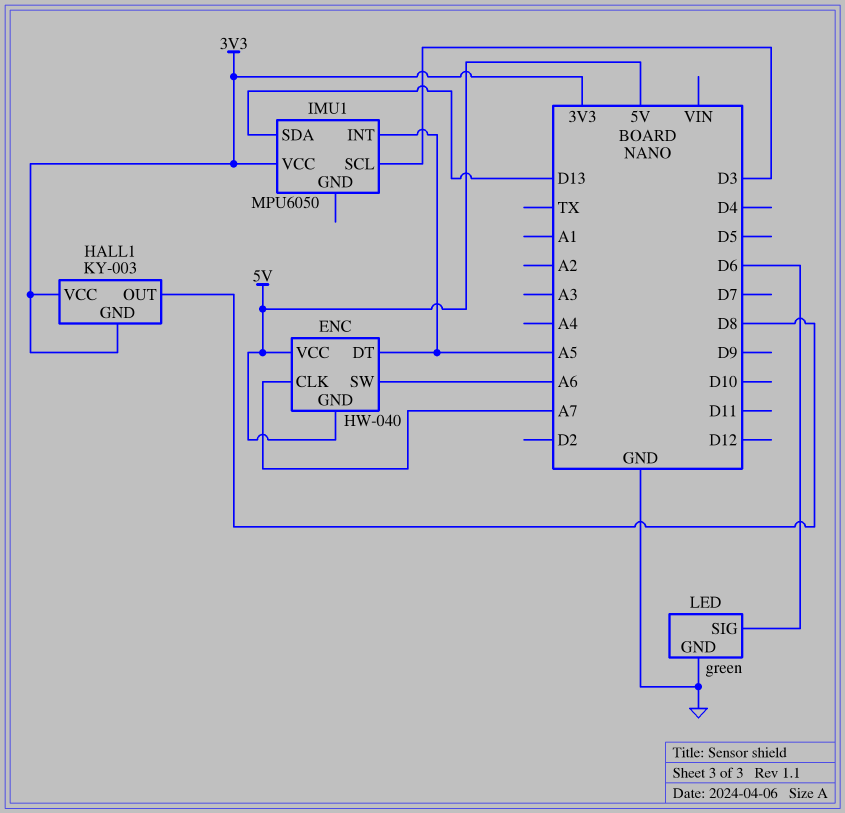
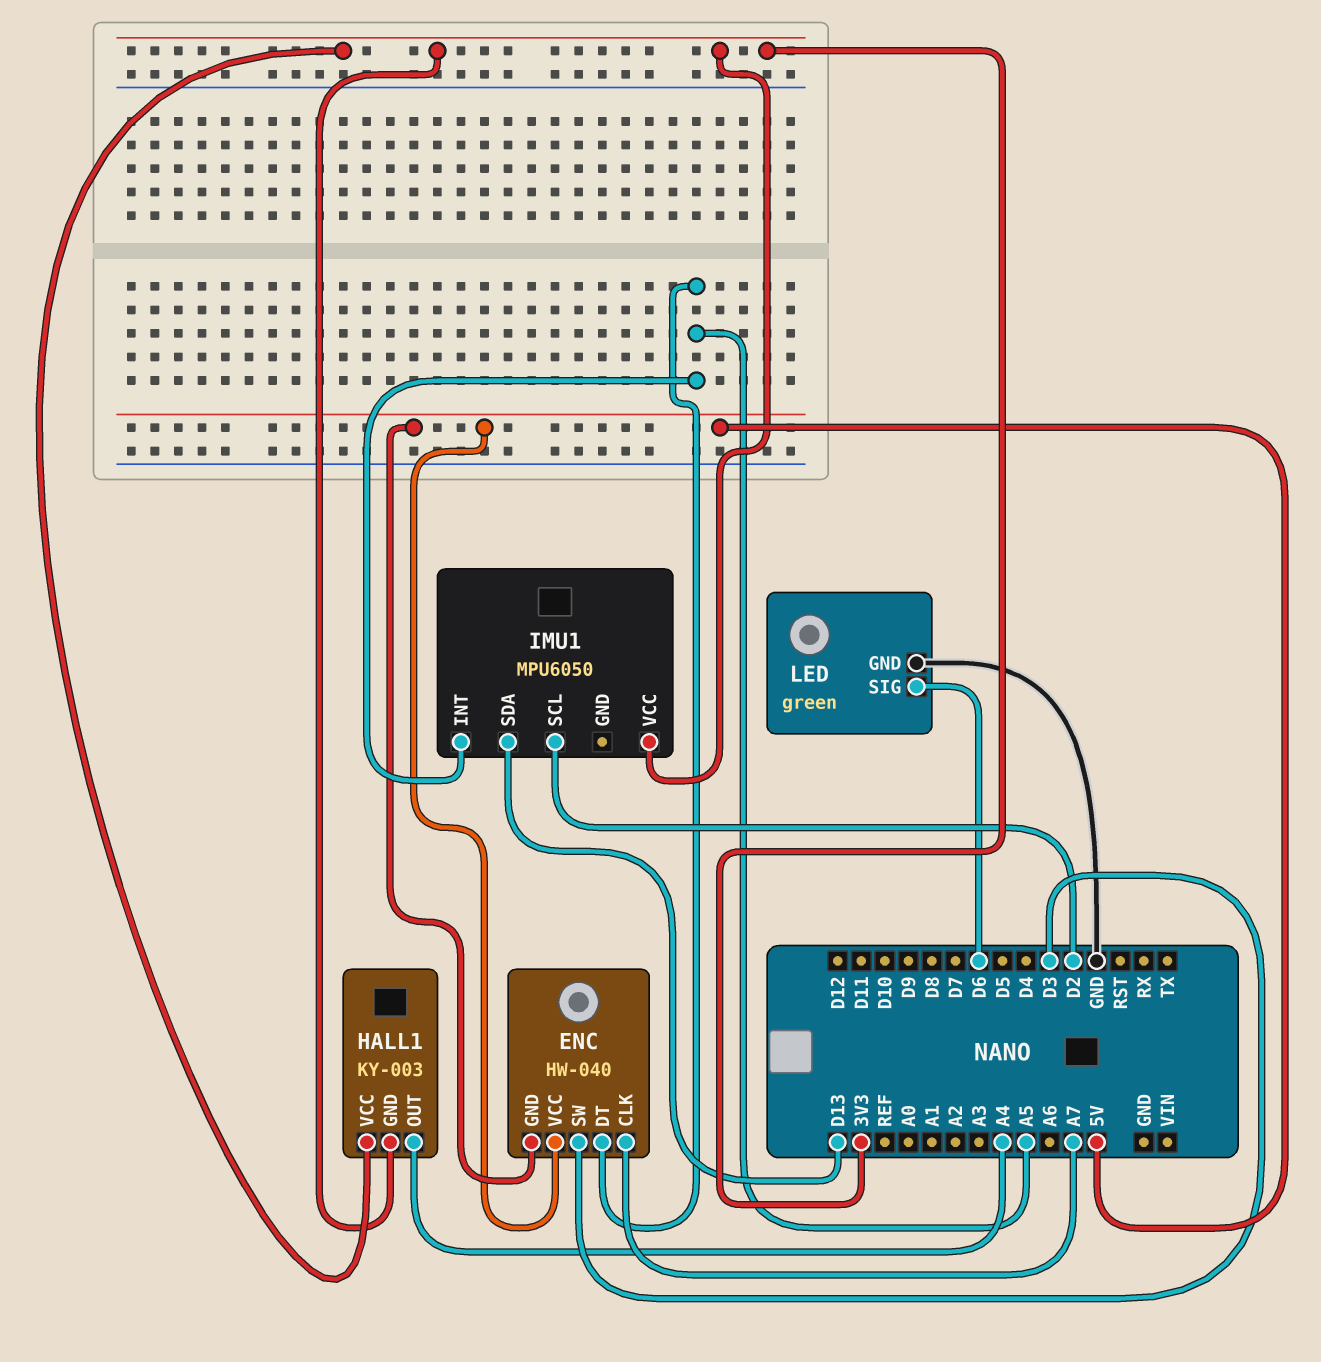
ENC pin SW: A6 -> D3
HALL1 pin OUT: D8 -> A4
IMU1 pin SCL: D3 -> D2

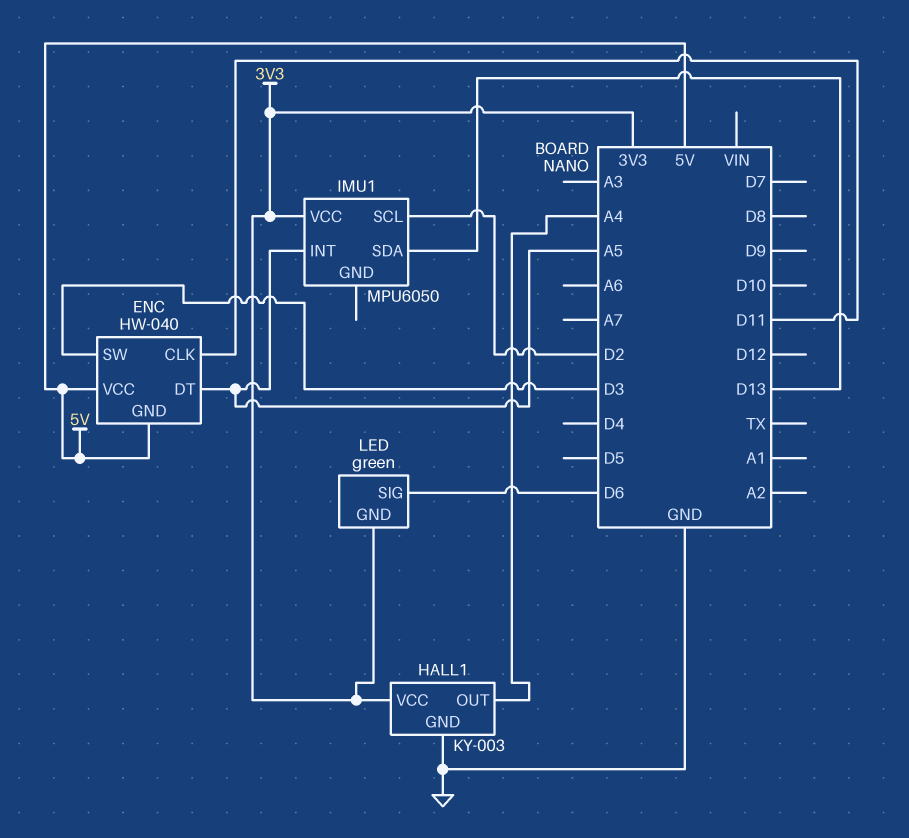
ENC pin CLK: A7 -> D11
HALL1 pin GND: 3V3 -> GND
LED pin GND: GND -> 3V3

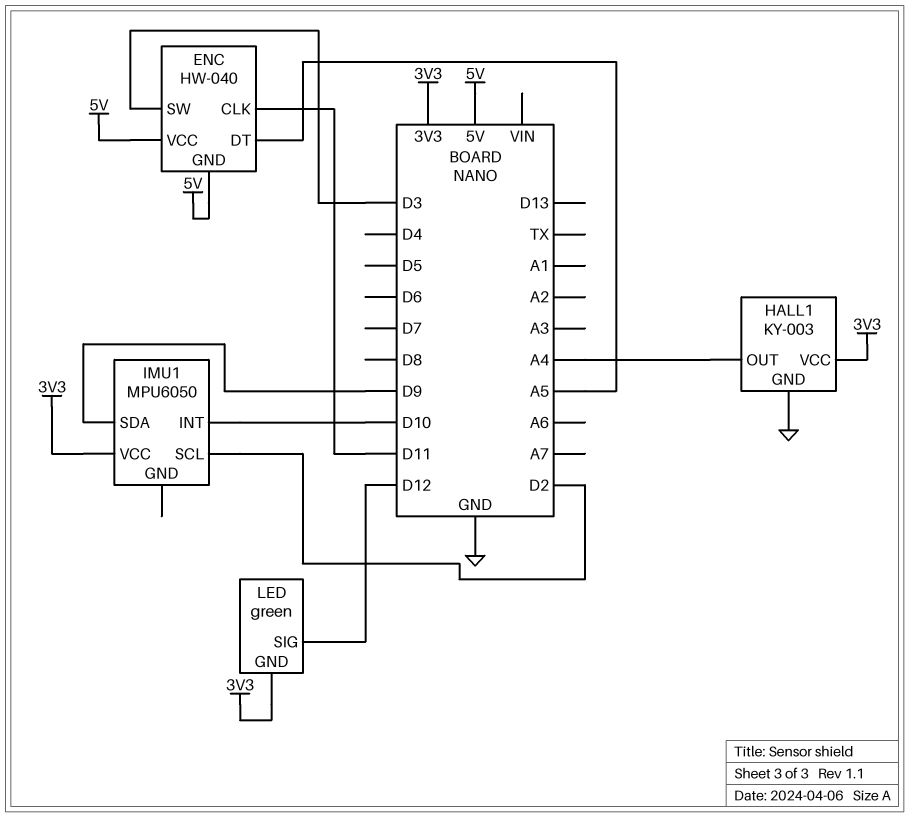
IMU1 pin INT: A5 -> D10
IMU1 pin SDA: D13 -> D9
LED pin SIG: D6 -> D12

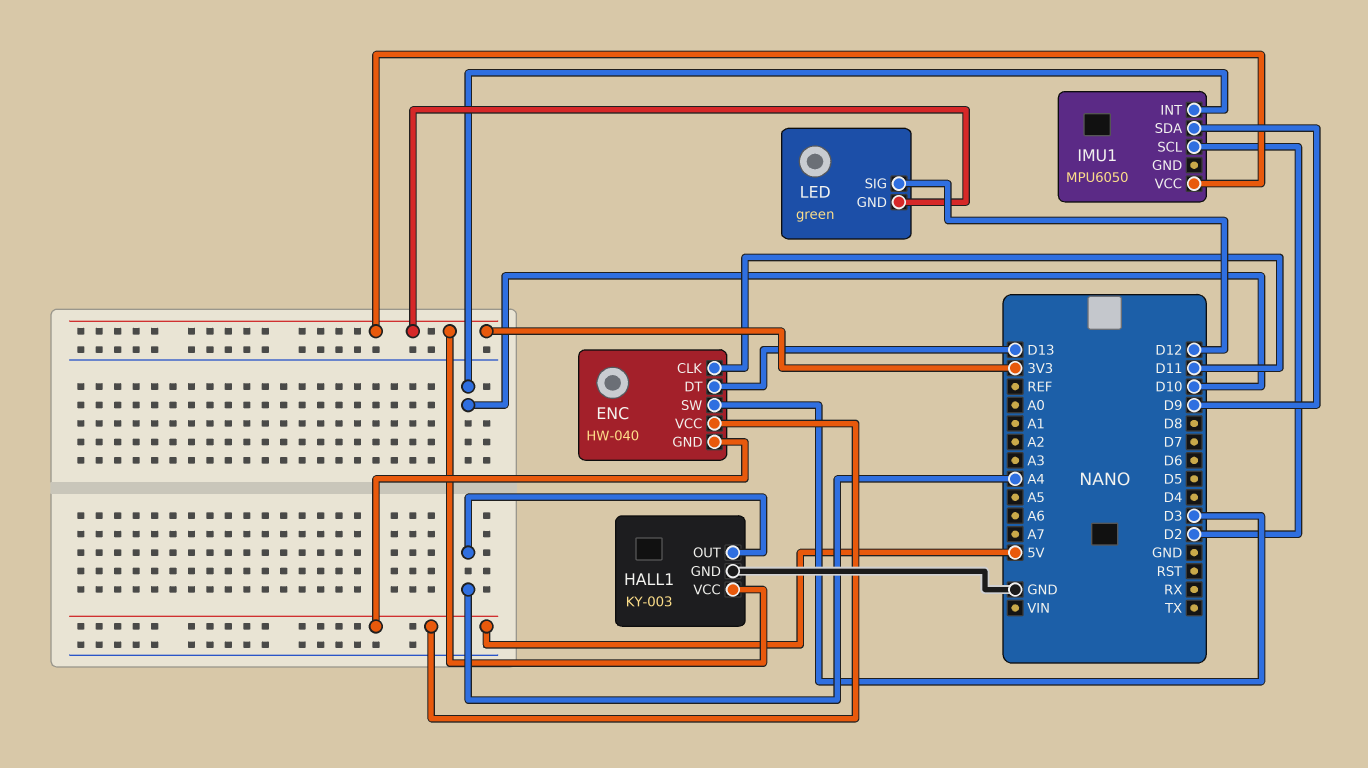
ENC pin DT: A5 -> D13

